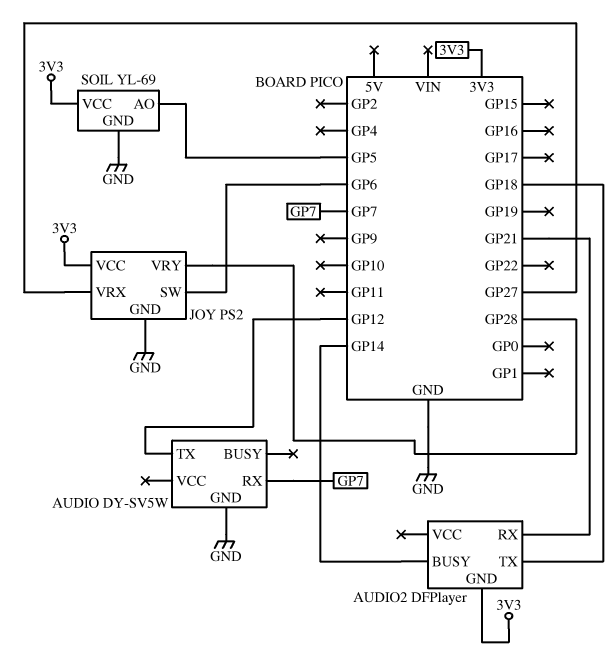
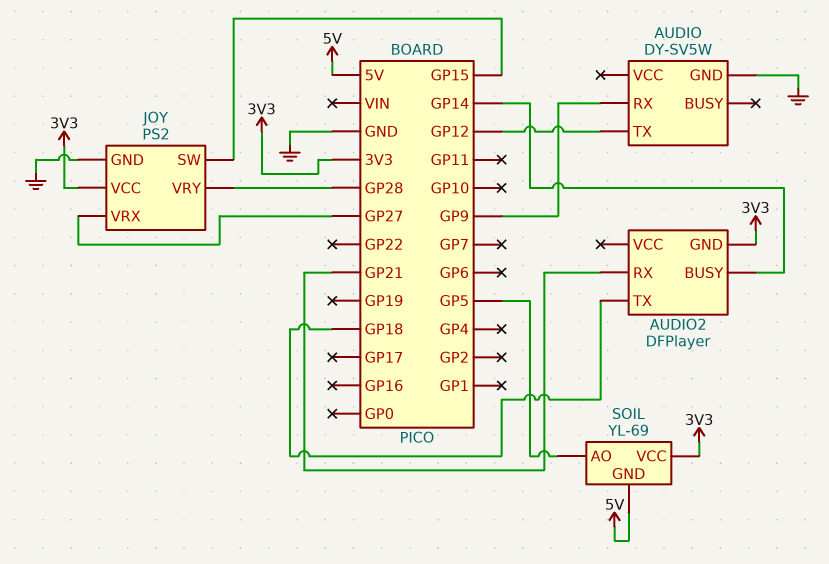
AUDIO pin RX: GP7 -> GP9
JOY pin SW: GP6 -> GP15
SOIL pin GND: GND -> 5V

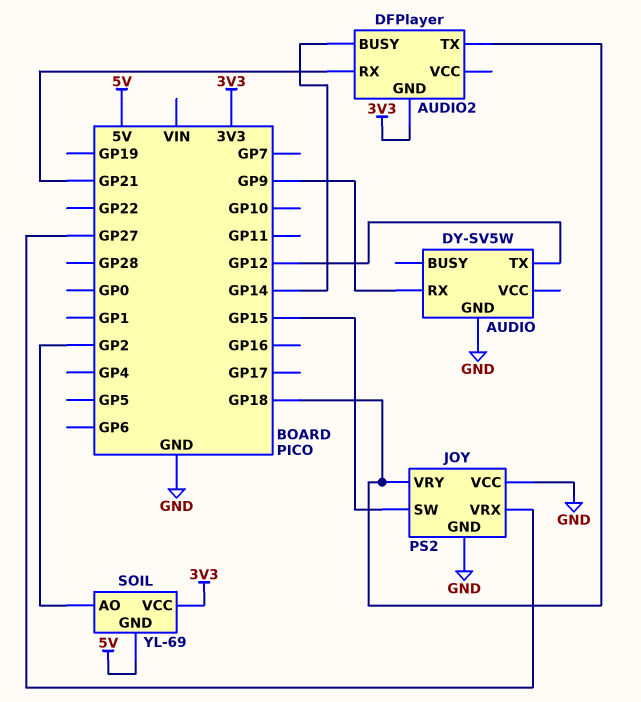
JOY pin VCC: 3V3 -> GND
JOY pin VRY: GP28 -> GP18
SOIL pin AO: GP5 -> GP2

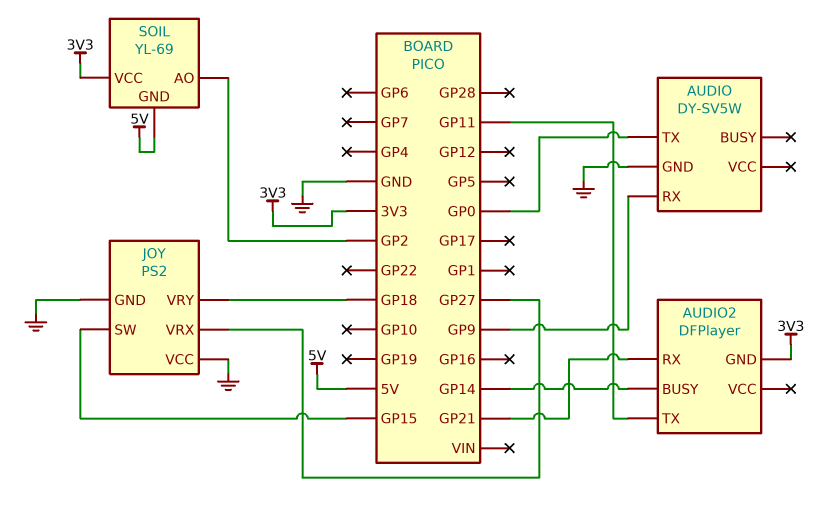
AUDIO pin TX: GP12 -> GP0
AUDIO2 pin TX: GP18 -> GP11

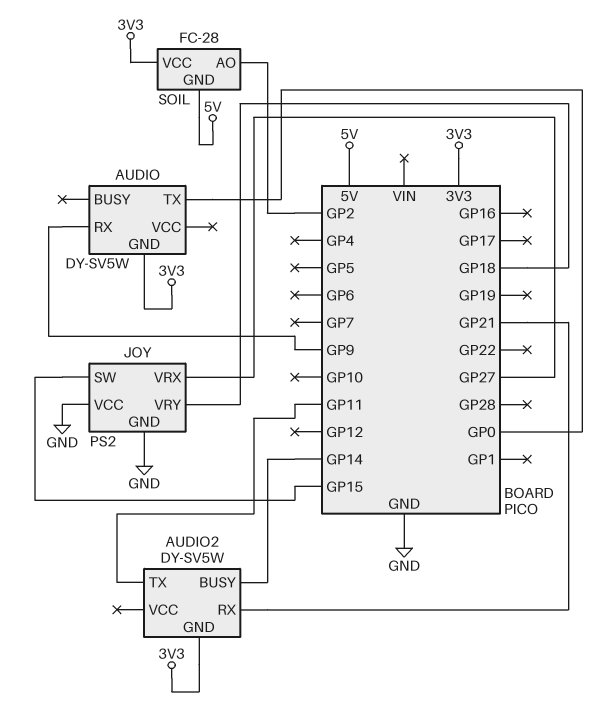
AUDIO pin GND: GND -> 3V3
AUDIO2: DFPlayer -> DY-SV5W
SOIL: YL-69 -> FC-28

